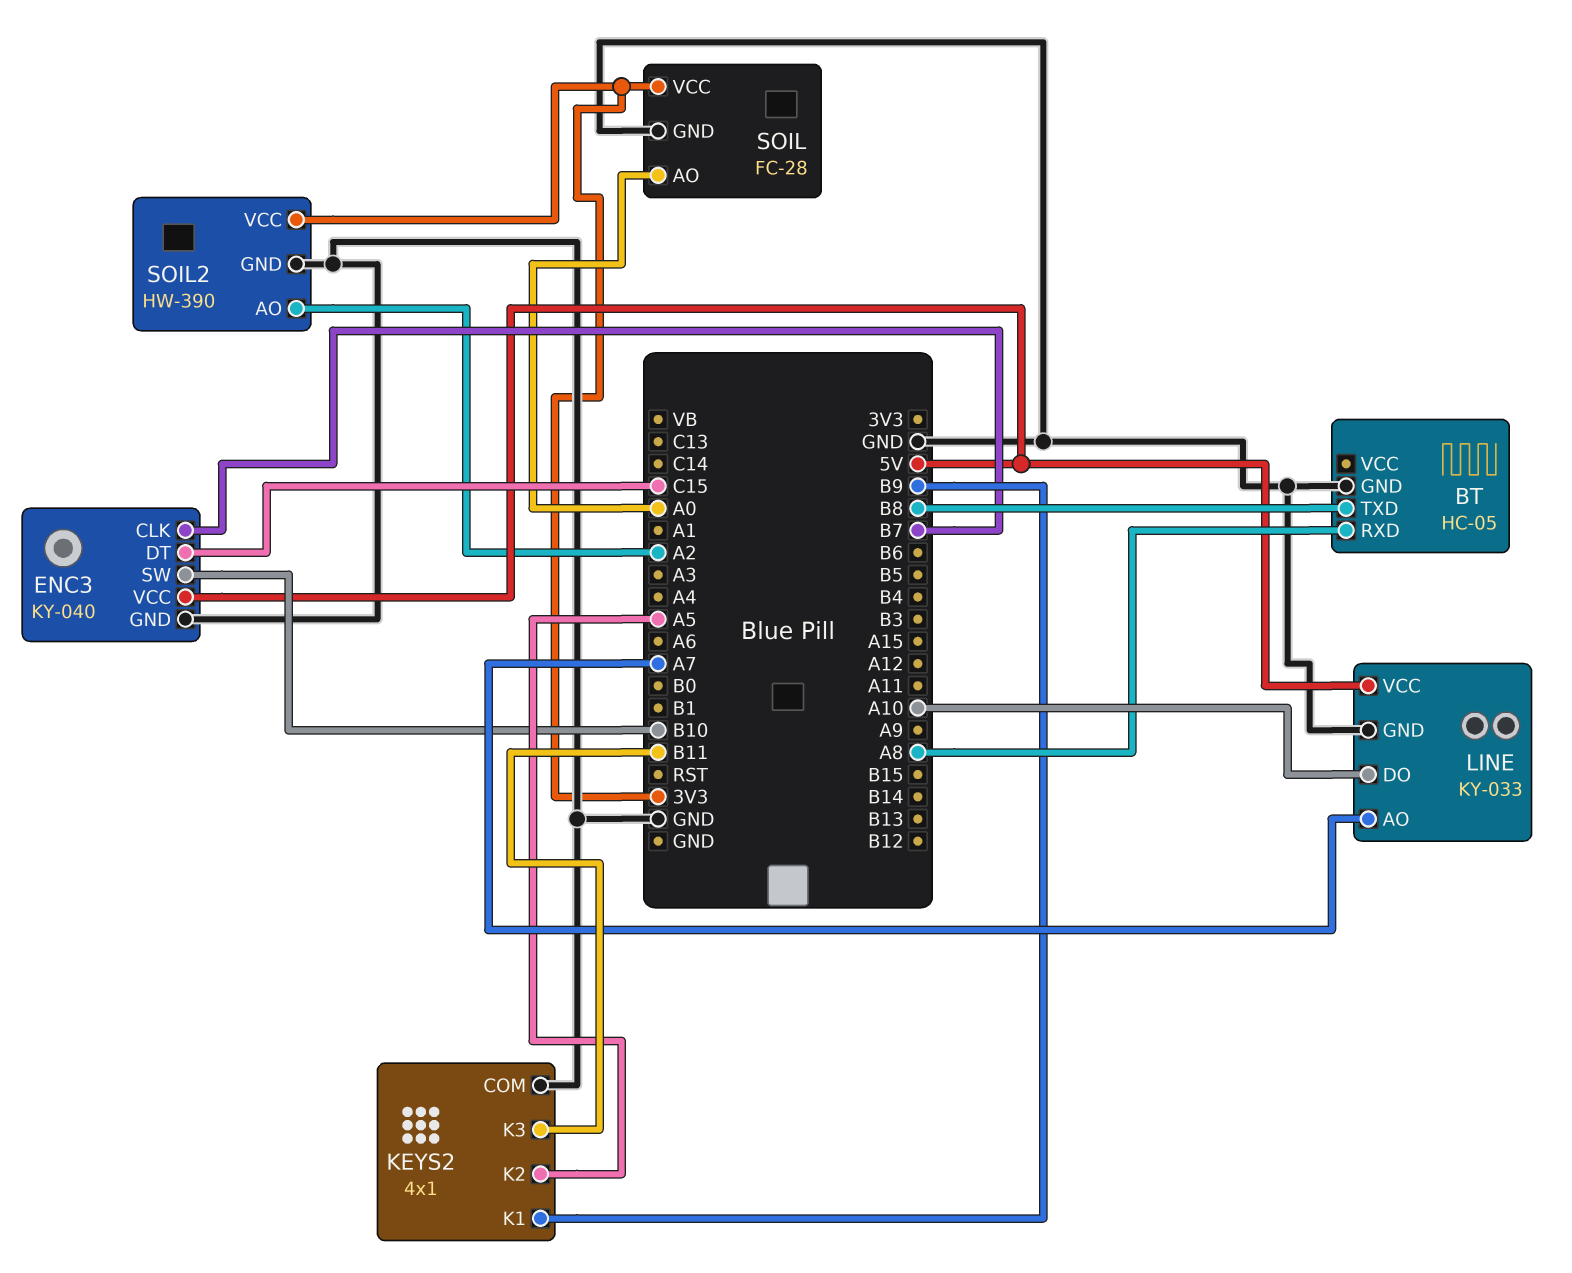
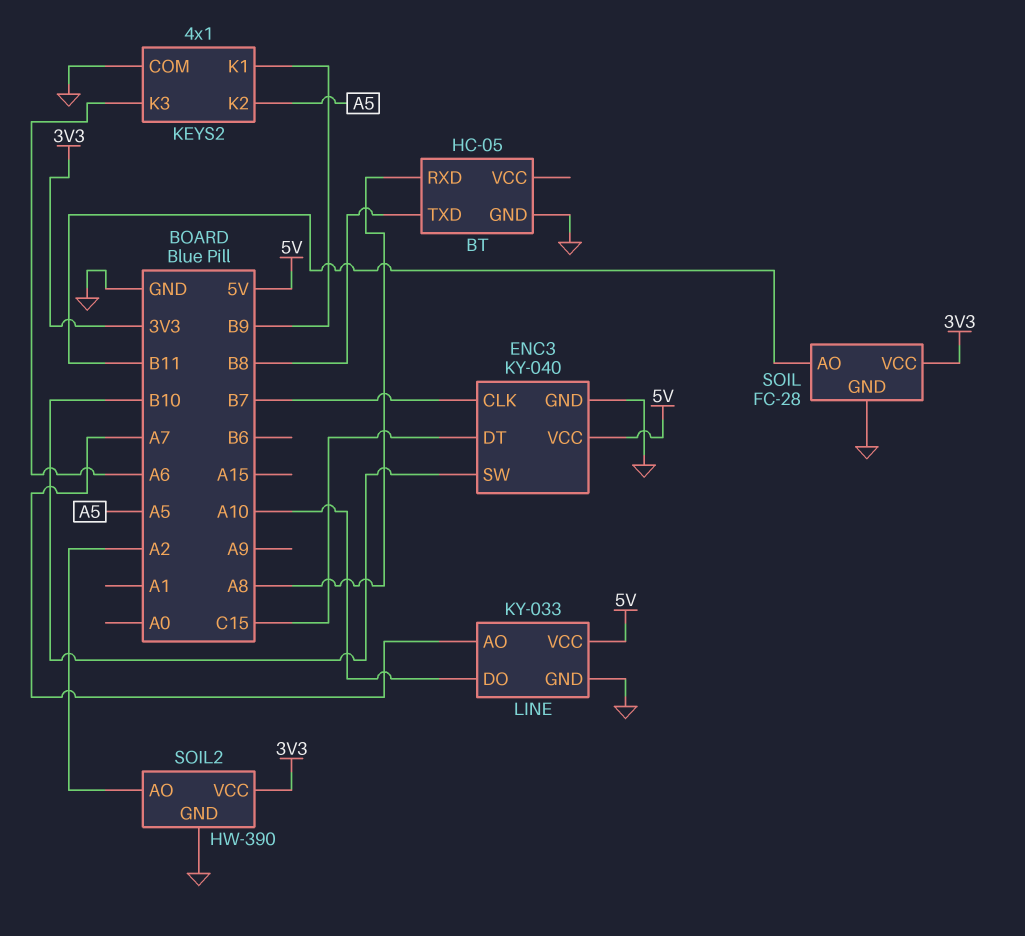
KEYS2 pin K3: B11 -> A6
SOIL pin AO: A0 -> B11

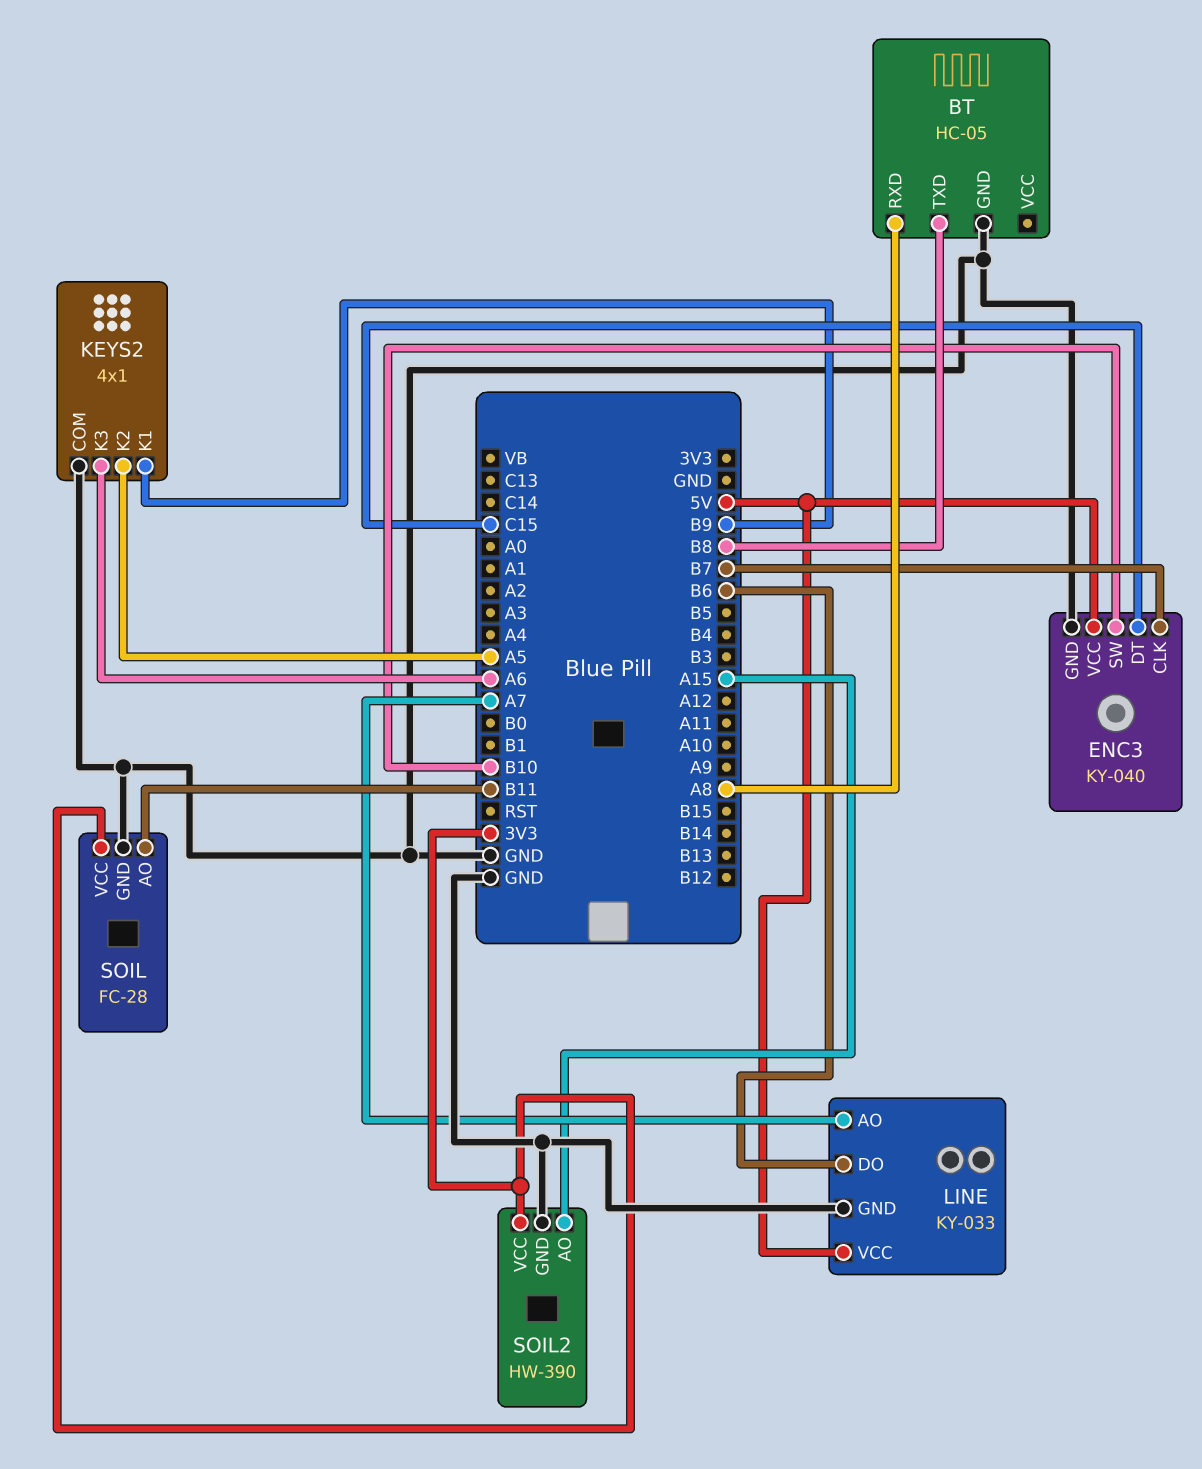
LINE pin DO: A10 -> B6
SOIL2 pin AO: A2 -> A15

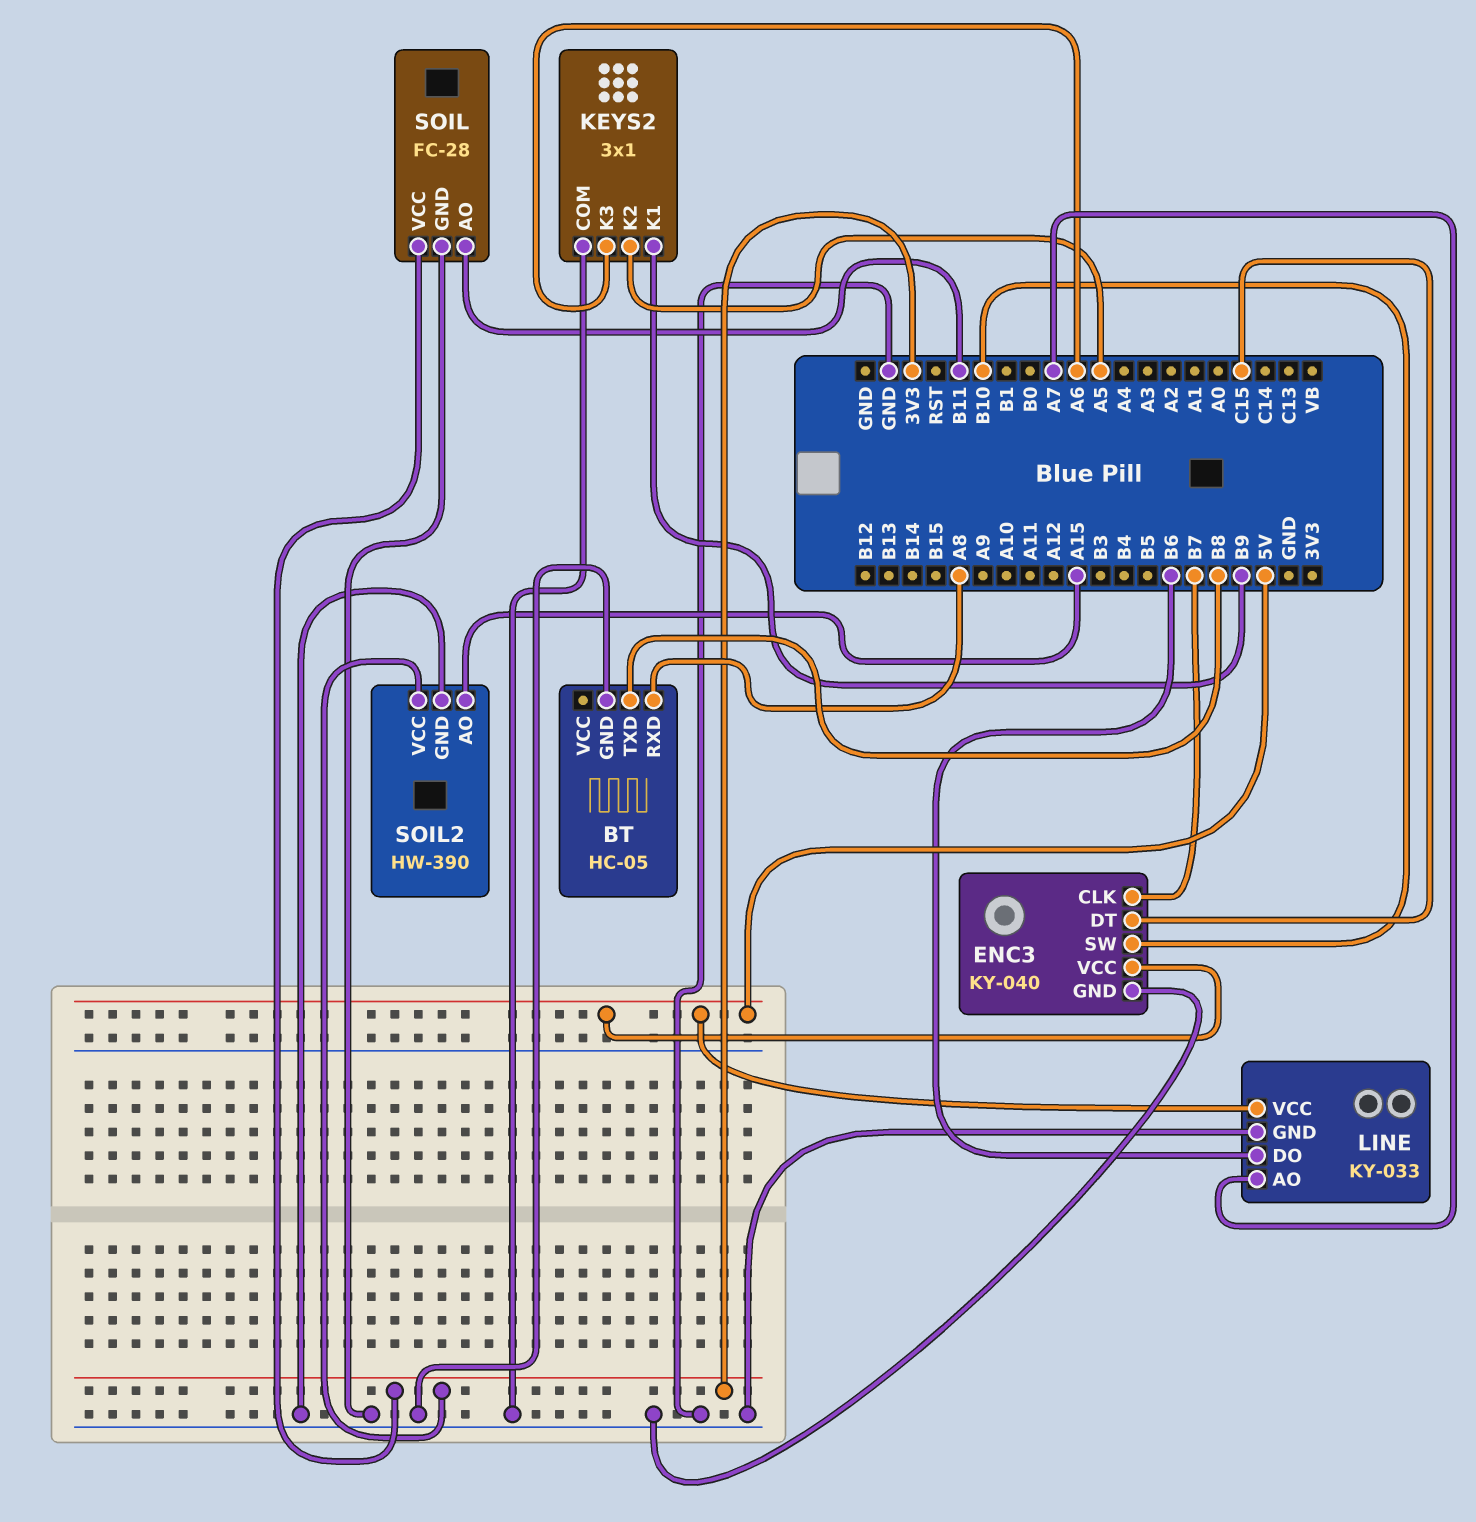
KEYS2: 4x1 -> 3x1

